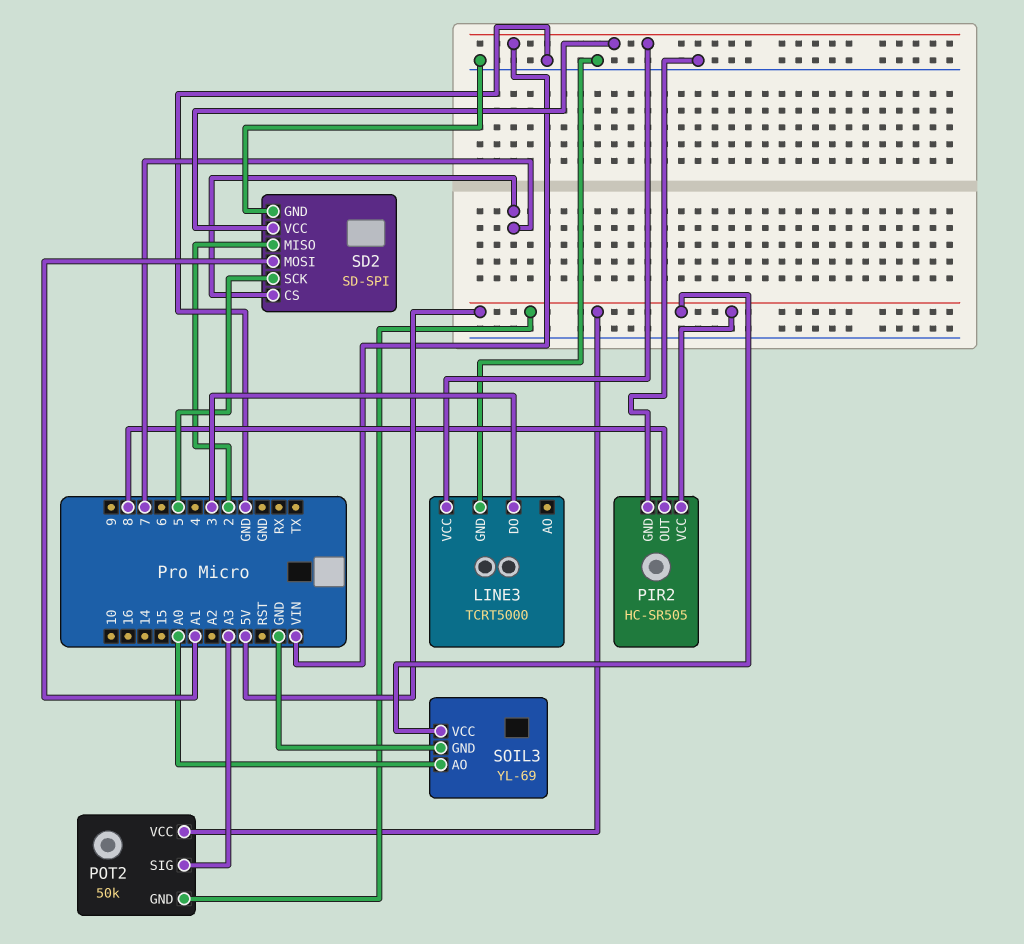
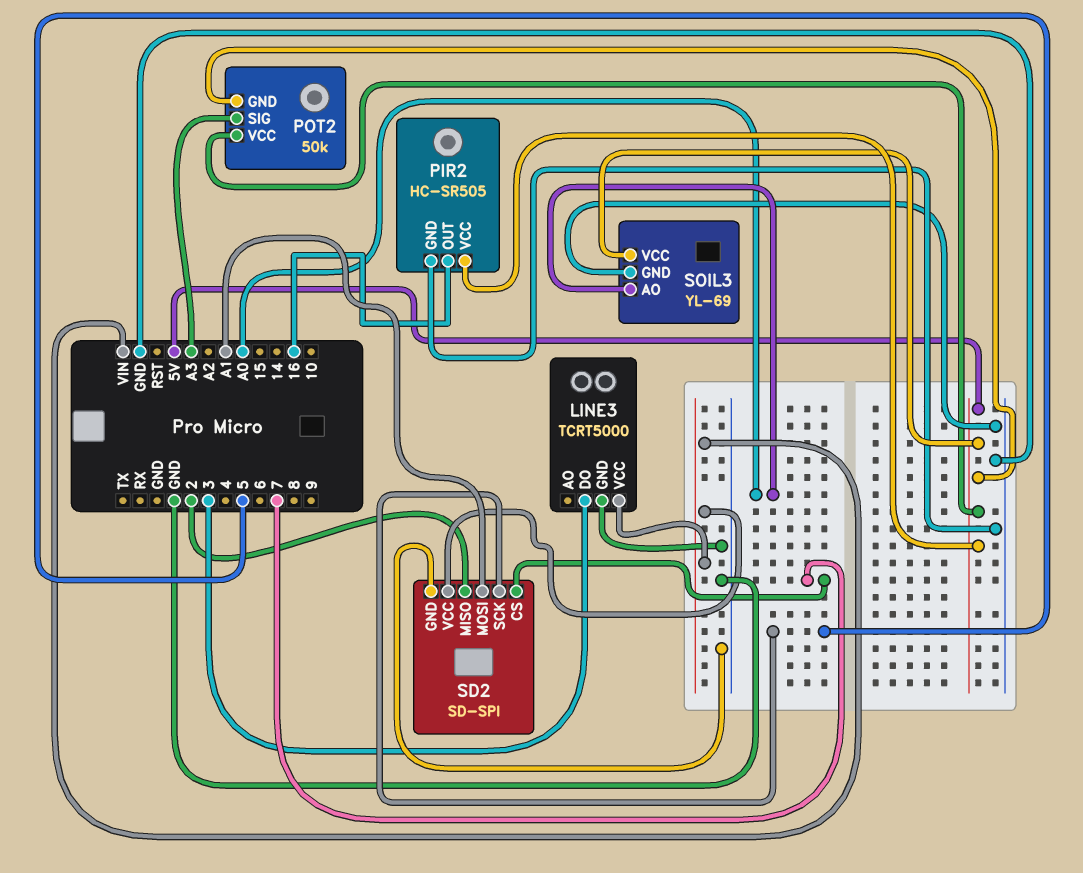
PIR2 pin OUT: 8 -> 16

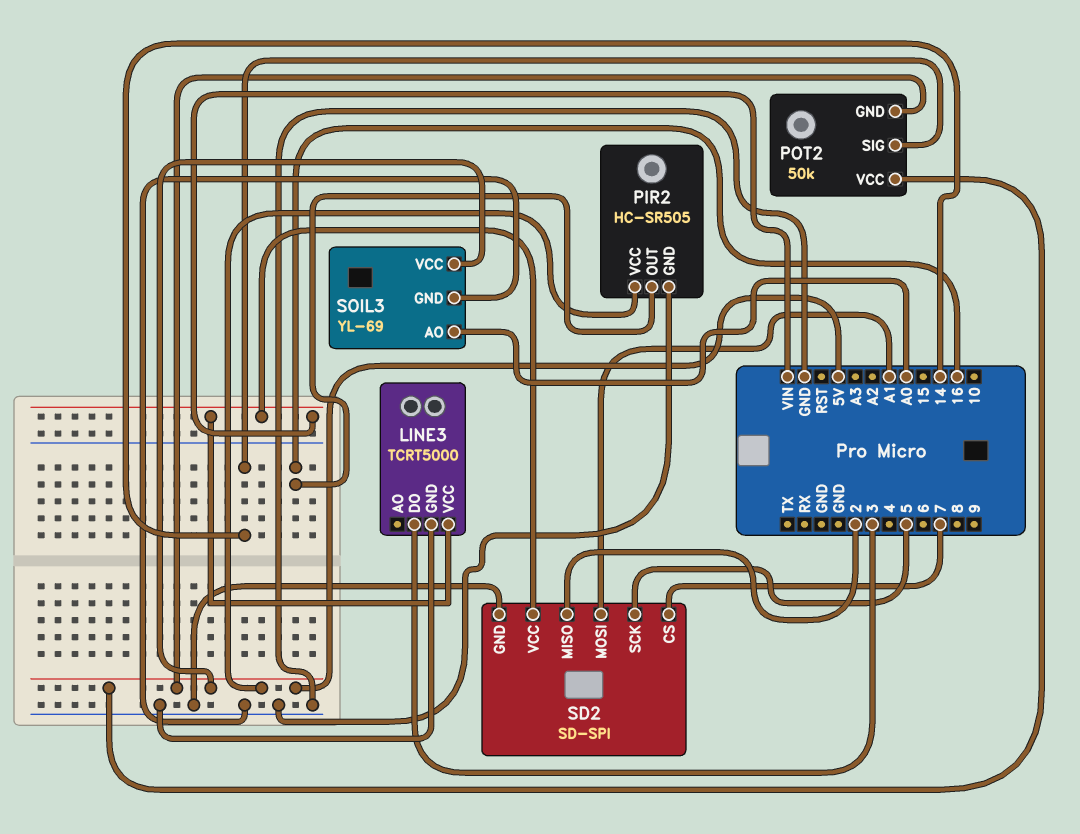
POT2 pin SIG: A3 -> 14

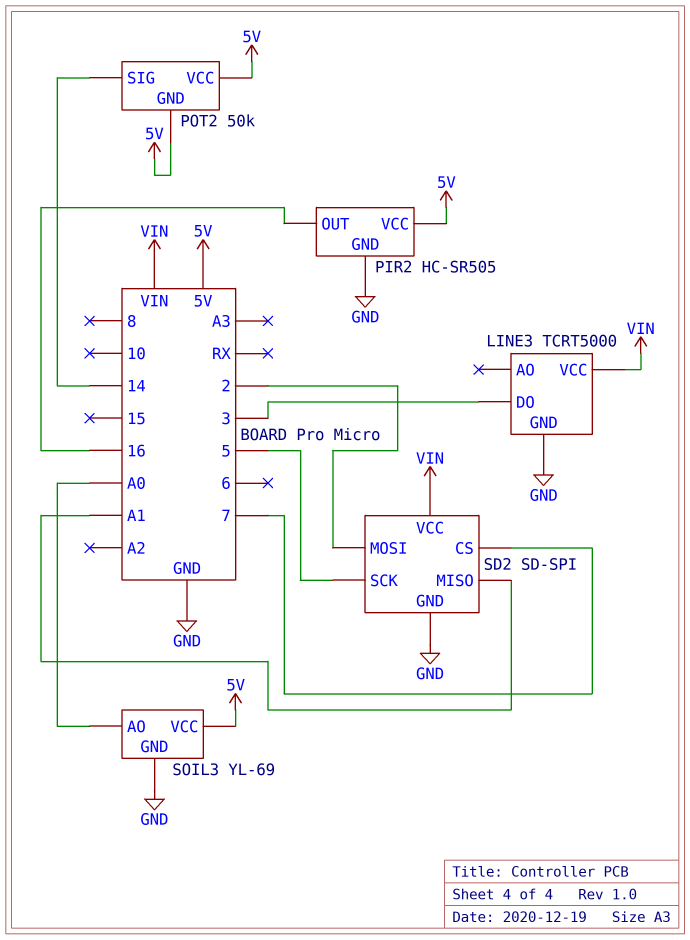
SD2 pin MISO: 2 -> A1
SD2 pin MOSI: A1 -> 2

